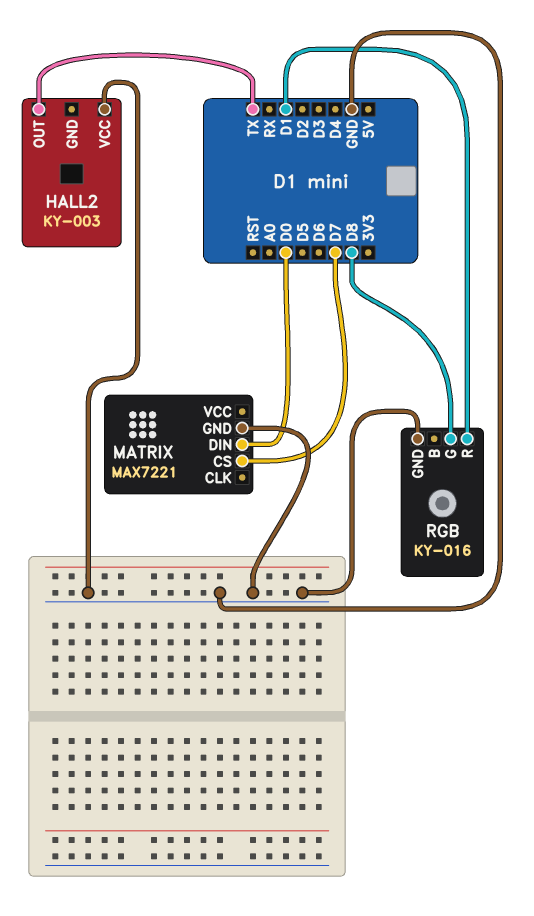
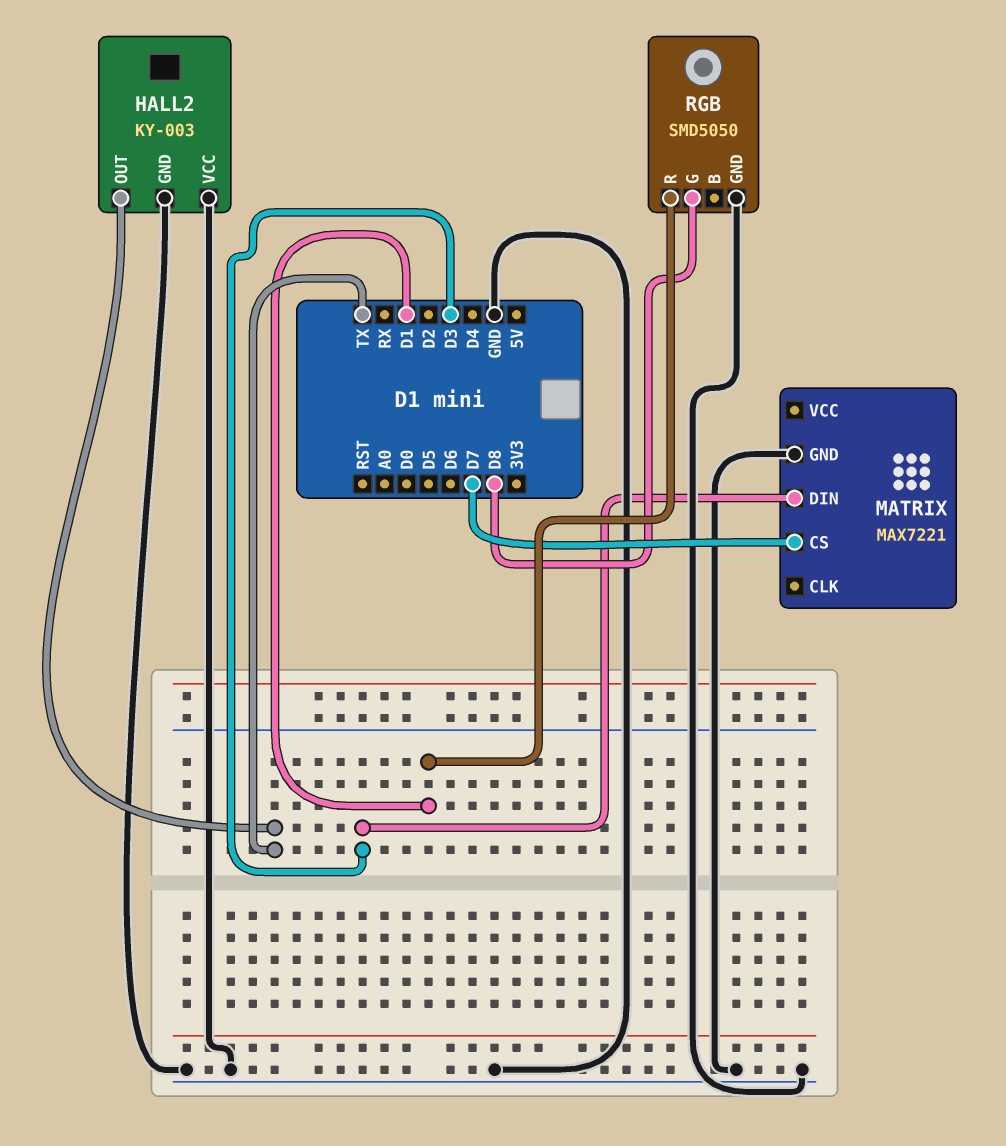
HALL2 pin GND: none -> GND
MATRIX pin DIN: D0 -> D3
RGB: KY-016 -> SMD5050

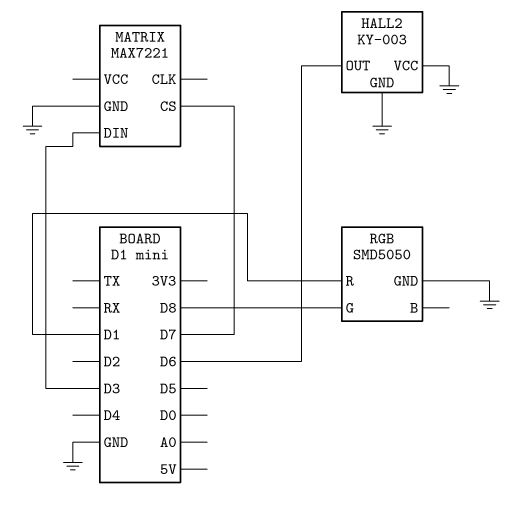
HALL2 pin OUT: TX -> D6

